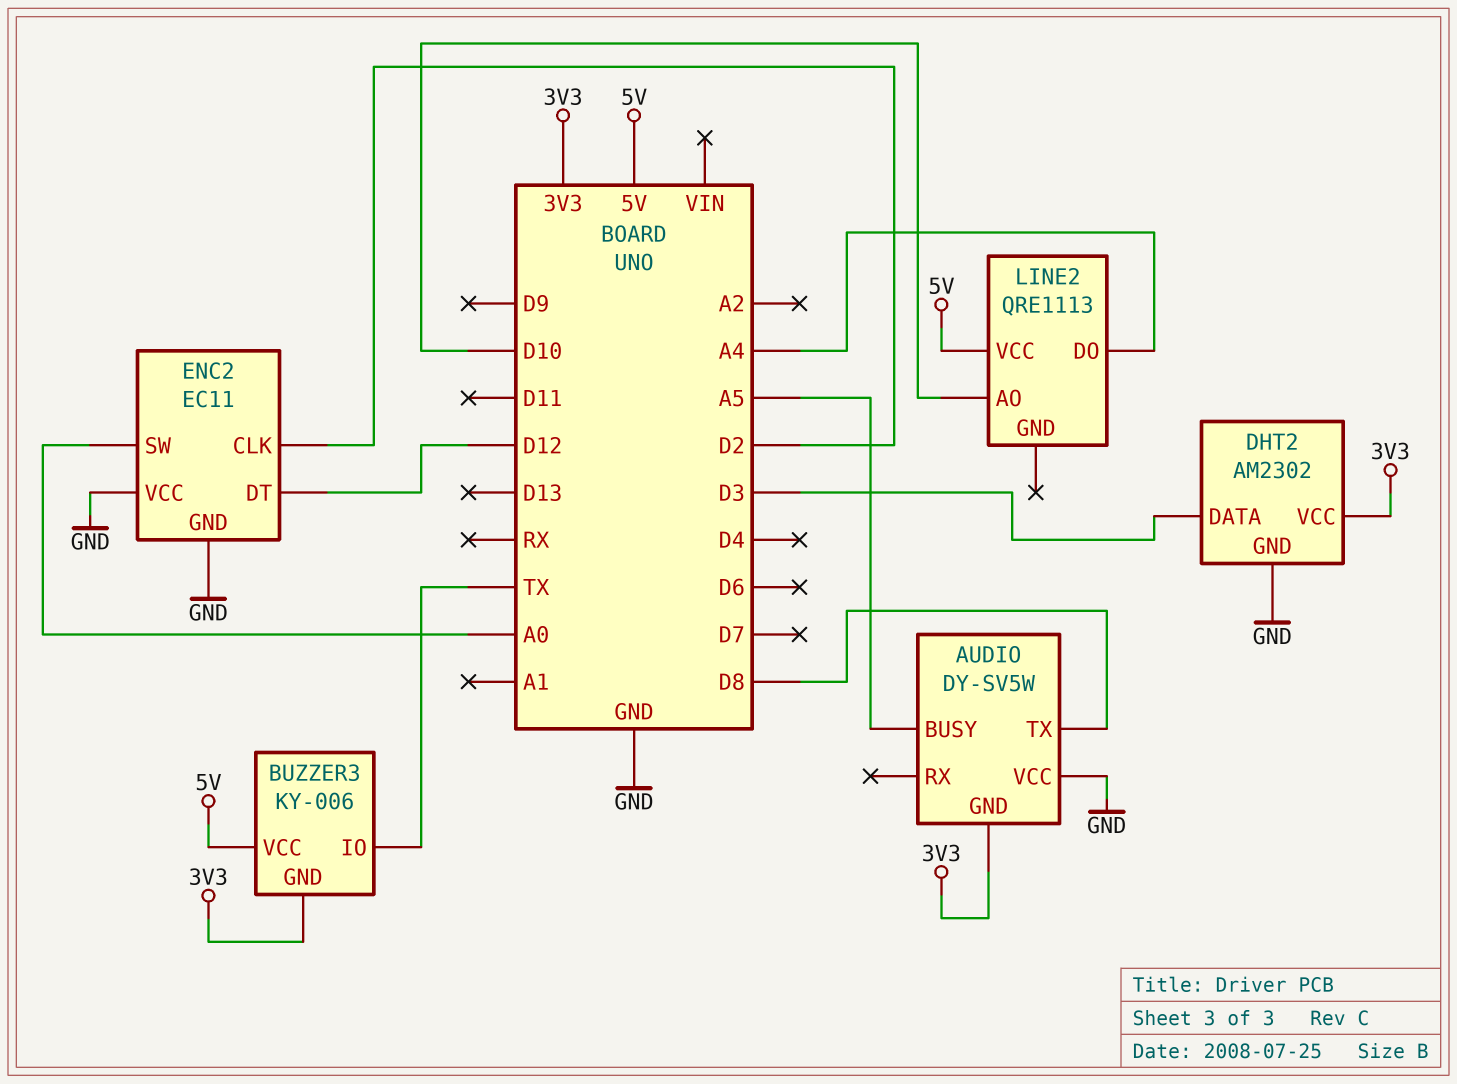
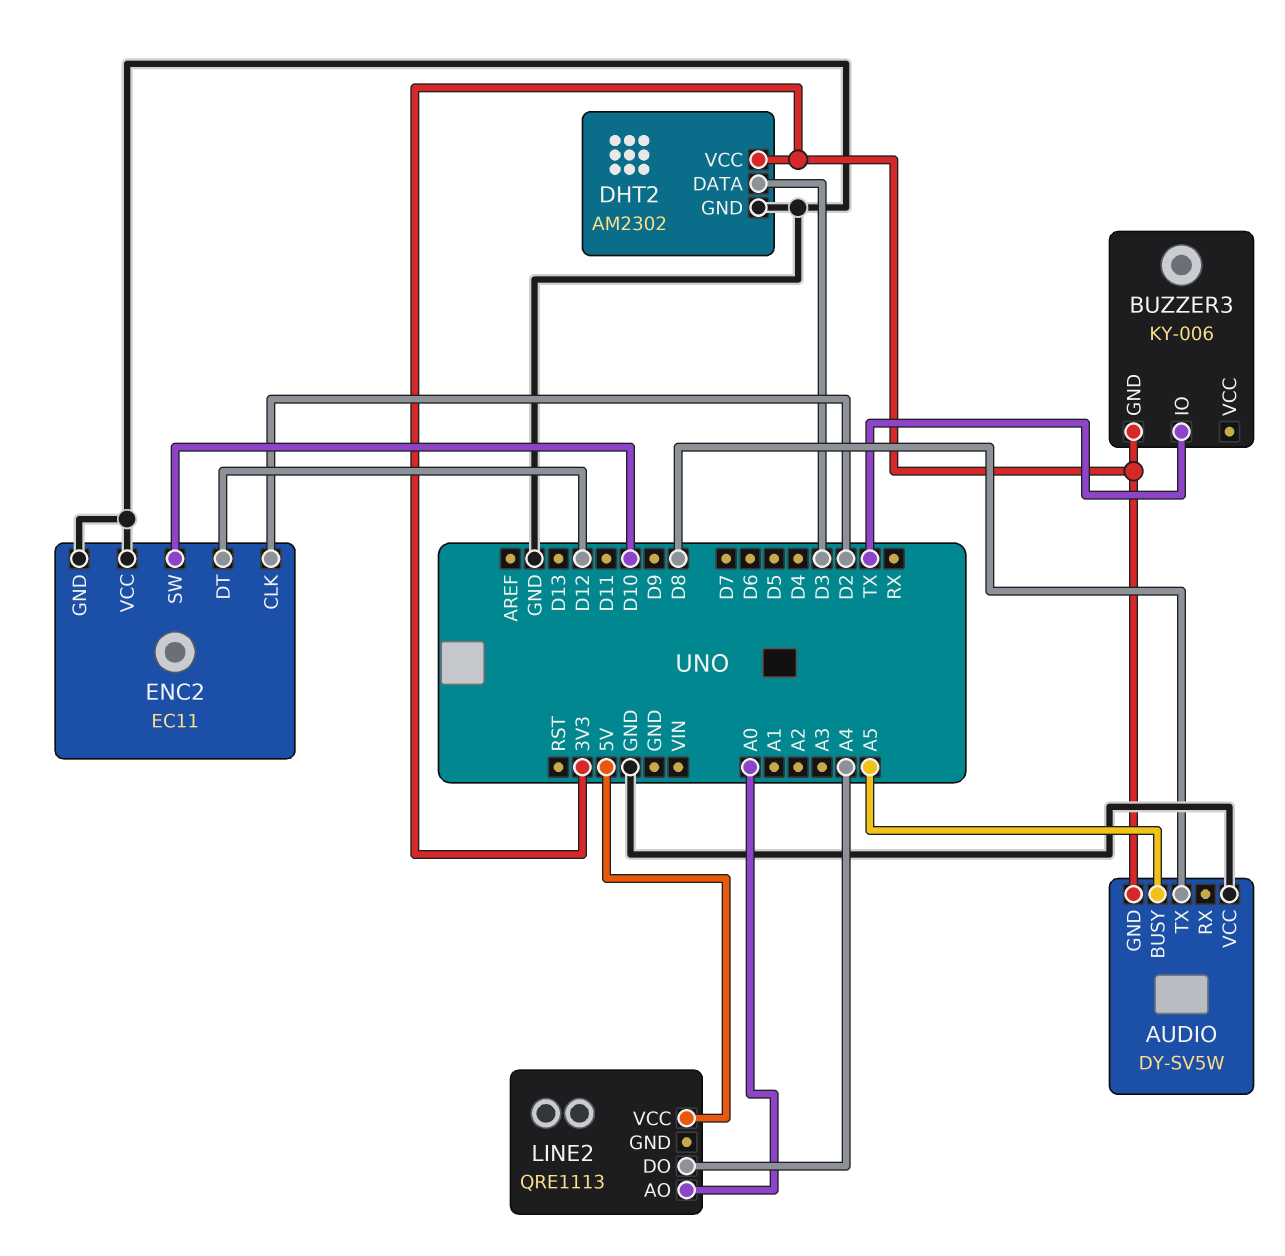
BUZZER3 pin VCC: 5V -> none
ENC2 pin SW: A0 -> D10
LINE2 pin AO: D10 -> A0

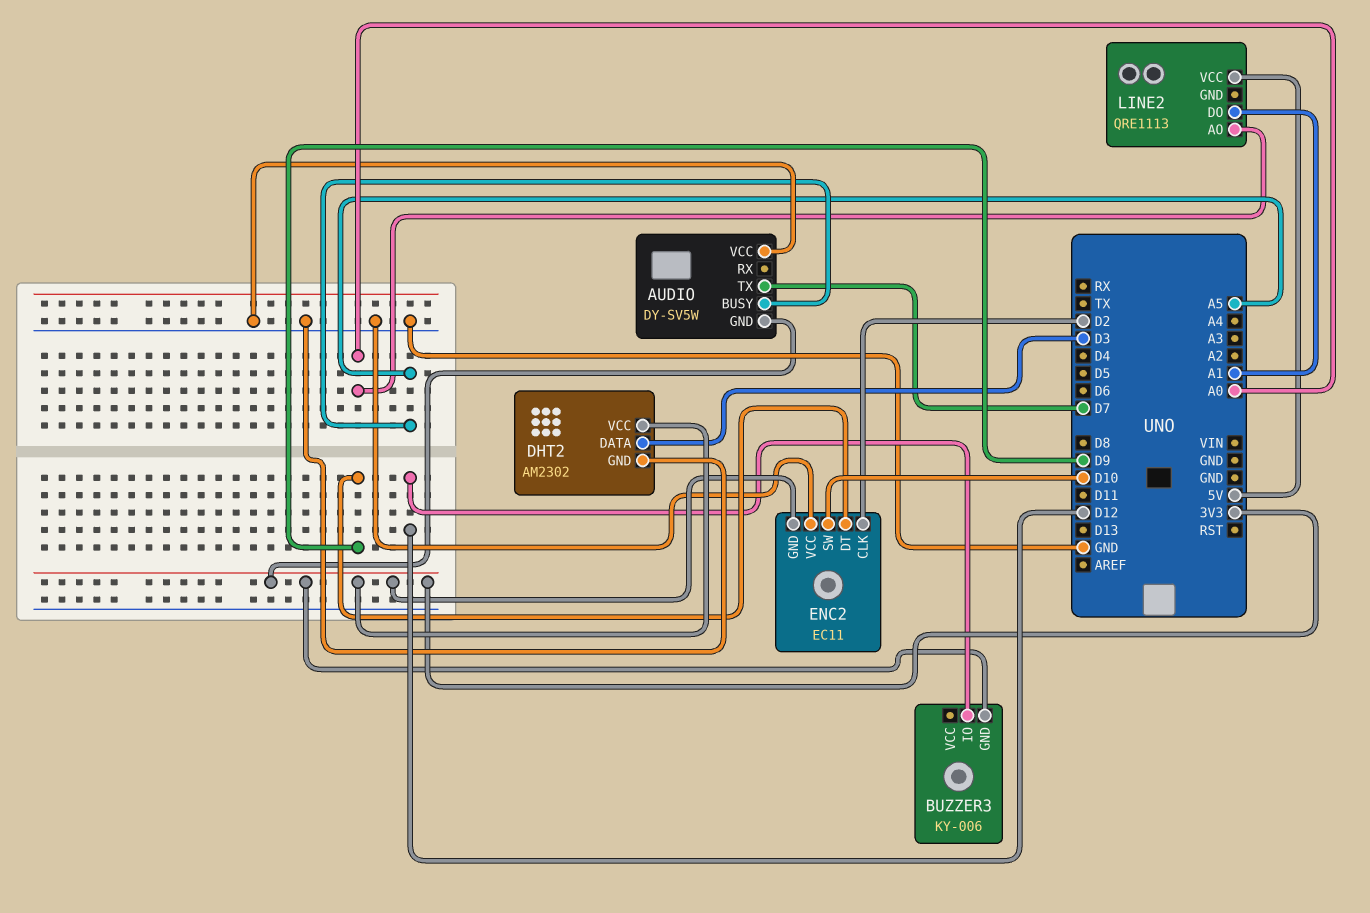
AUDIO pin TX: D8 -> D7
BUZZER3 pin IO: TX -> D12
ENC2 pin DT: D12 -> D9
ENC2 pin GND: GND -> 3V3
LINE2 pin DO: A4 -> A1

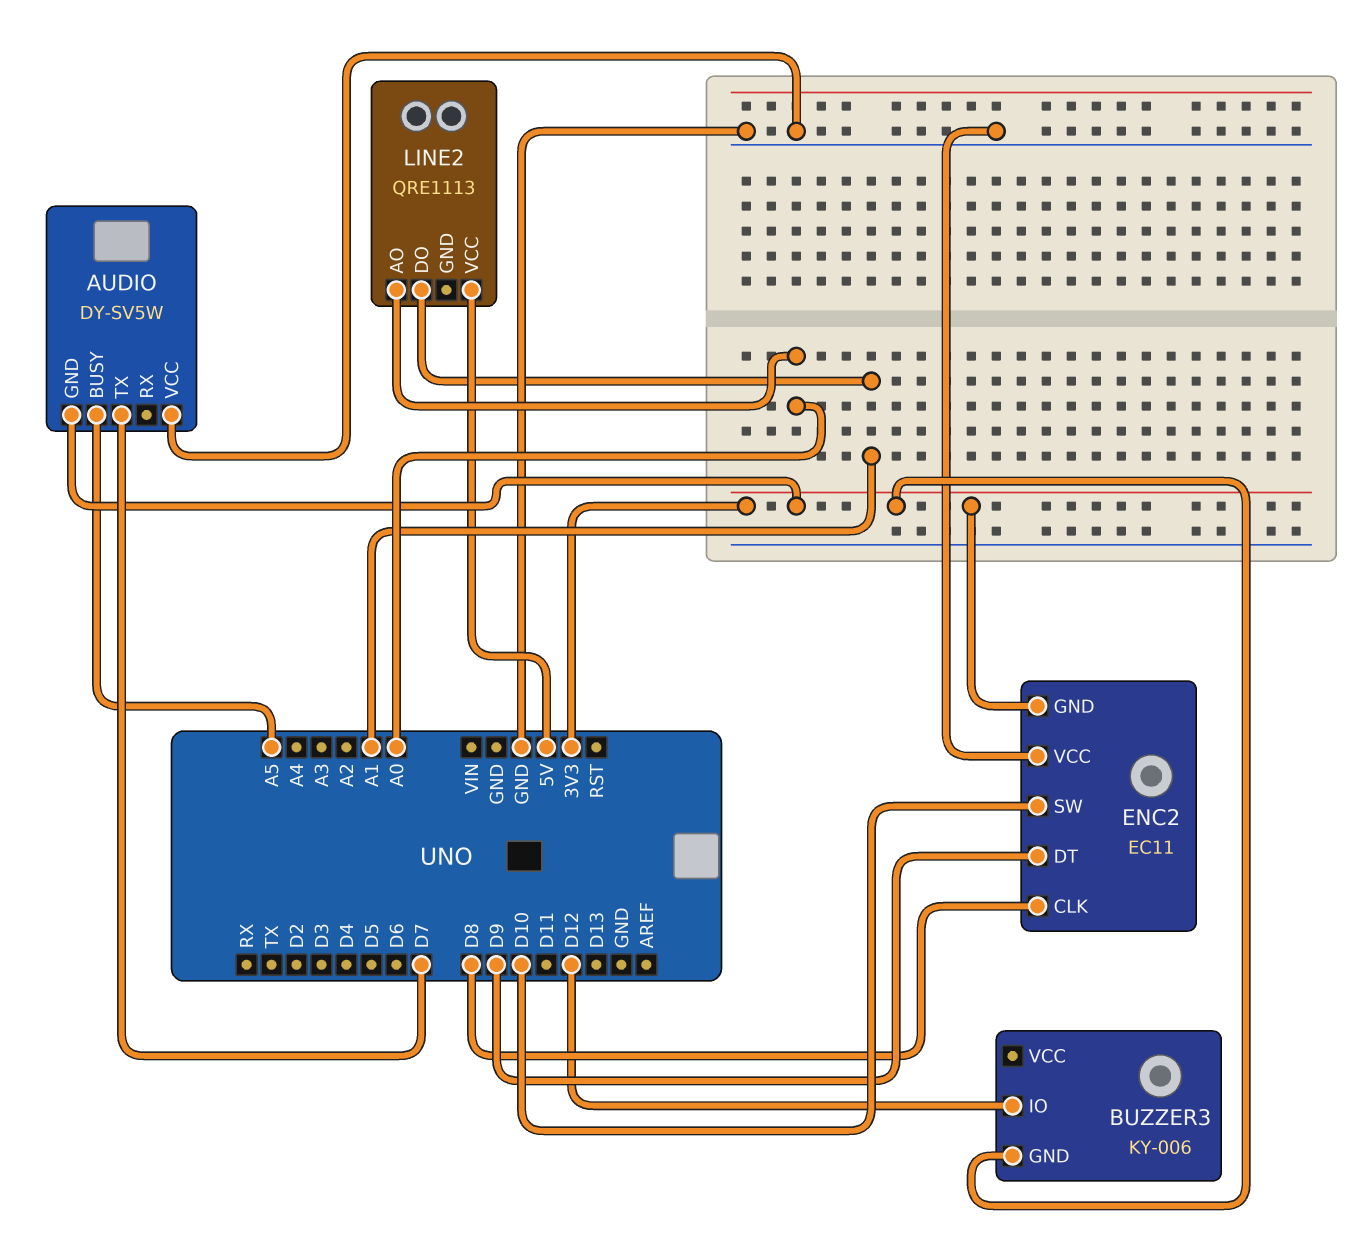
DHT2: AM2302 -> none
DHT2 pin DATA: D3 -> none
DHT2 pin GND: GND -> none
DHT2 pin VCC: 3V3 -> none
ENC2 pin CLK: D2 -> D8

